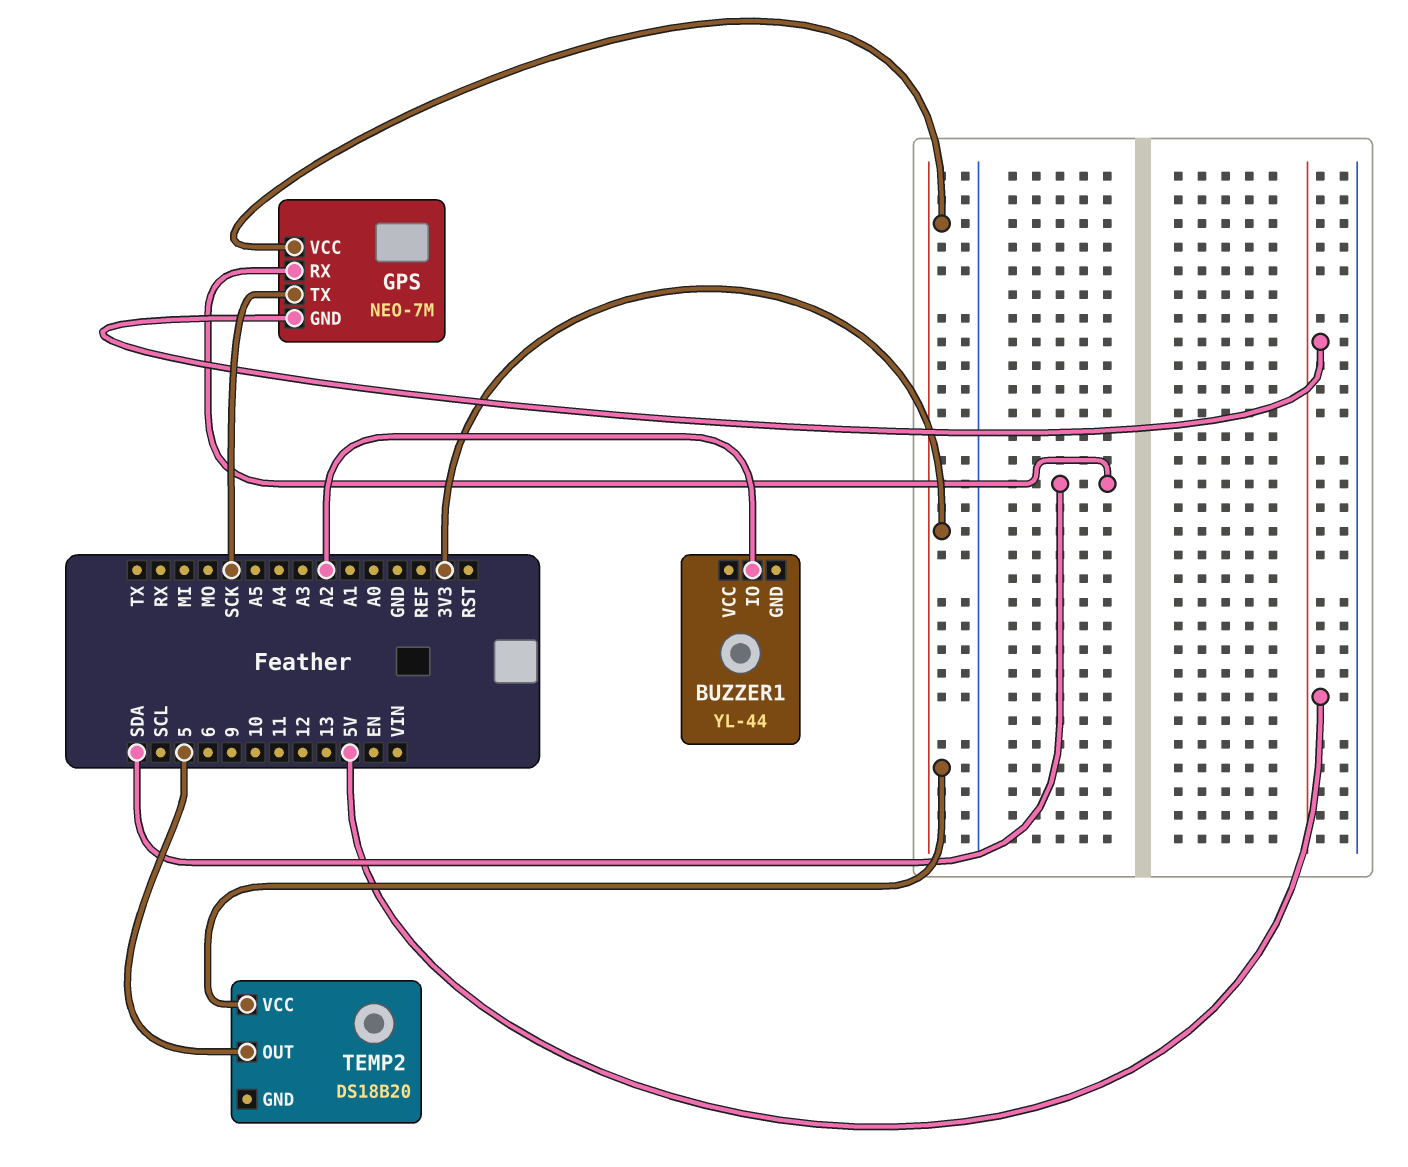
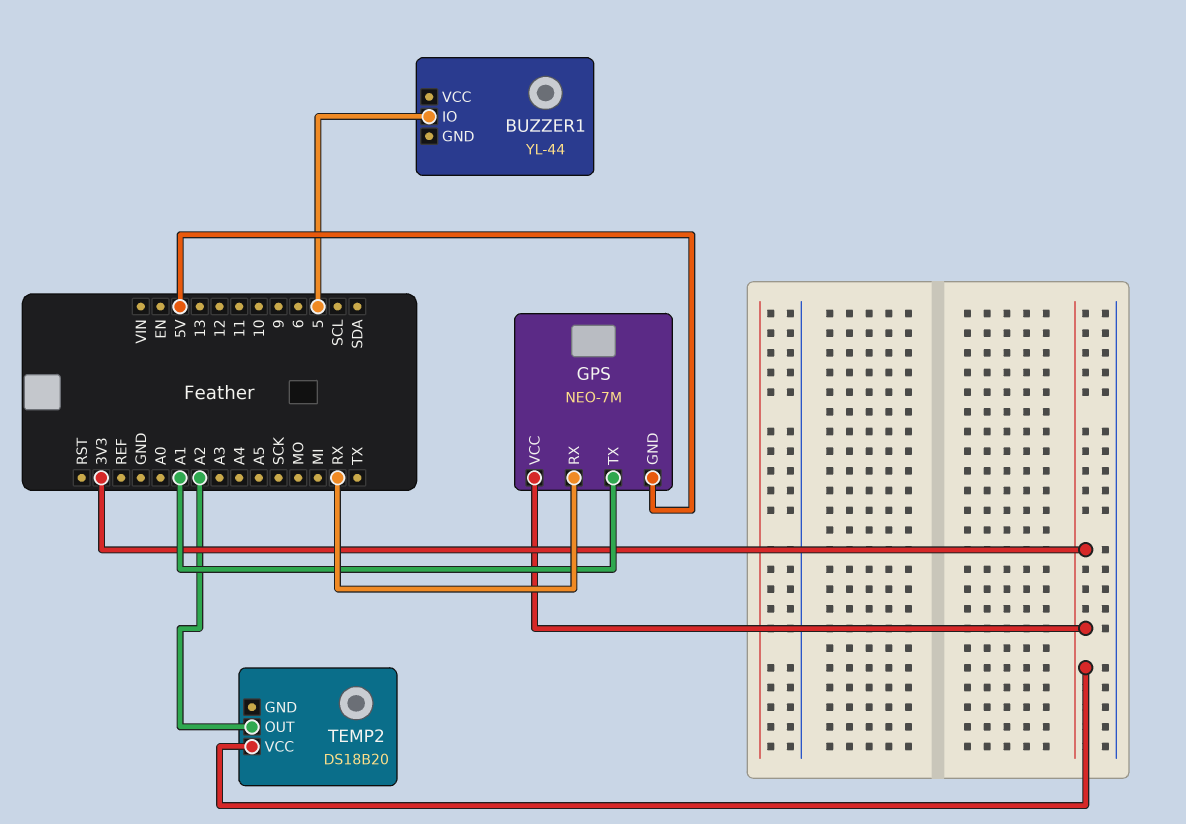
BUZZER1 pin IO: A2 -> 5
GPS pin RX: SDA -> RX
GPS pin TX: SCK -> A1
TEMP2 pin OUT: 5 -> A2

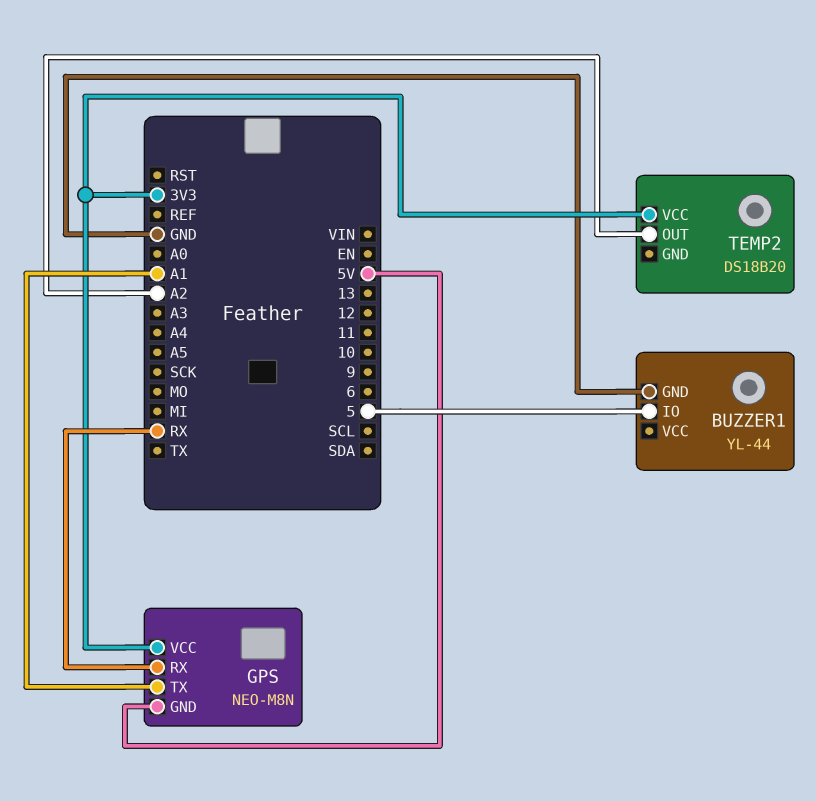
BUZZER1 pin GND: none -> GND
GPS: NEO-7M -> NEO-M8N

